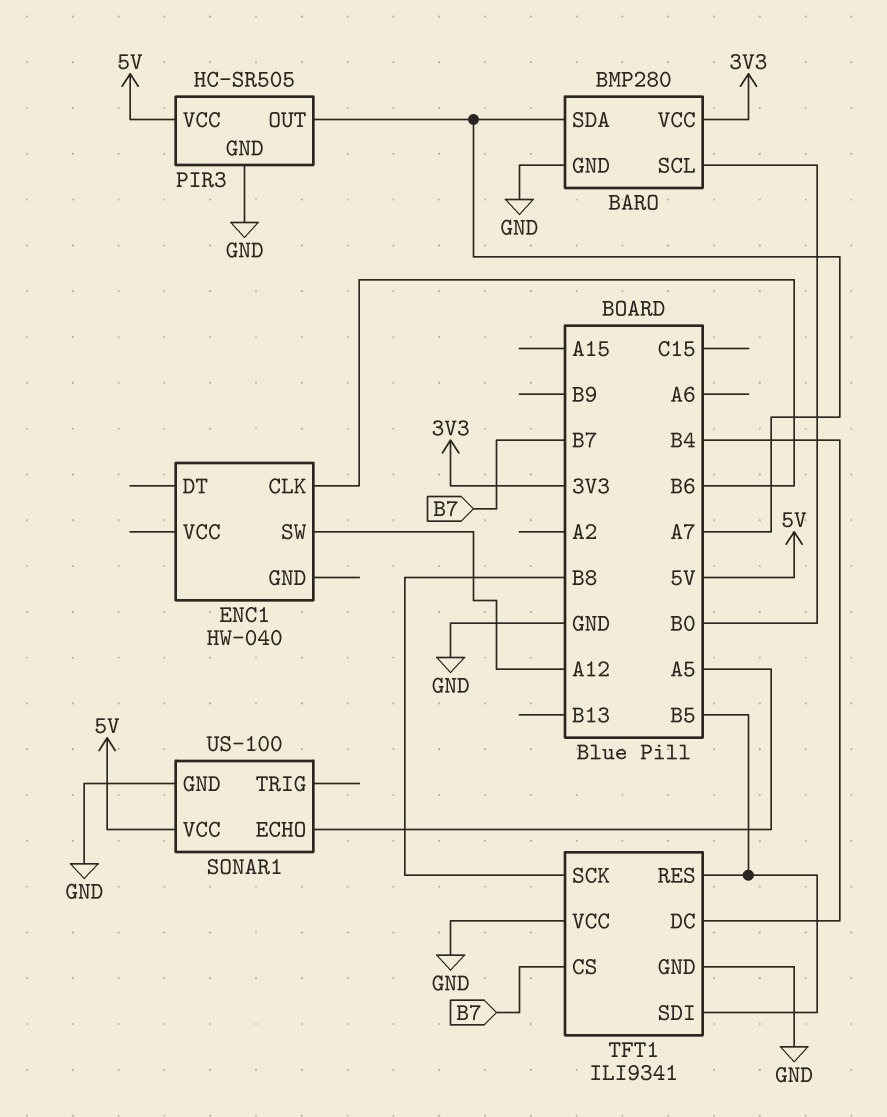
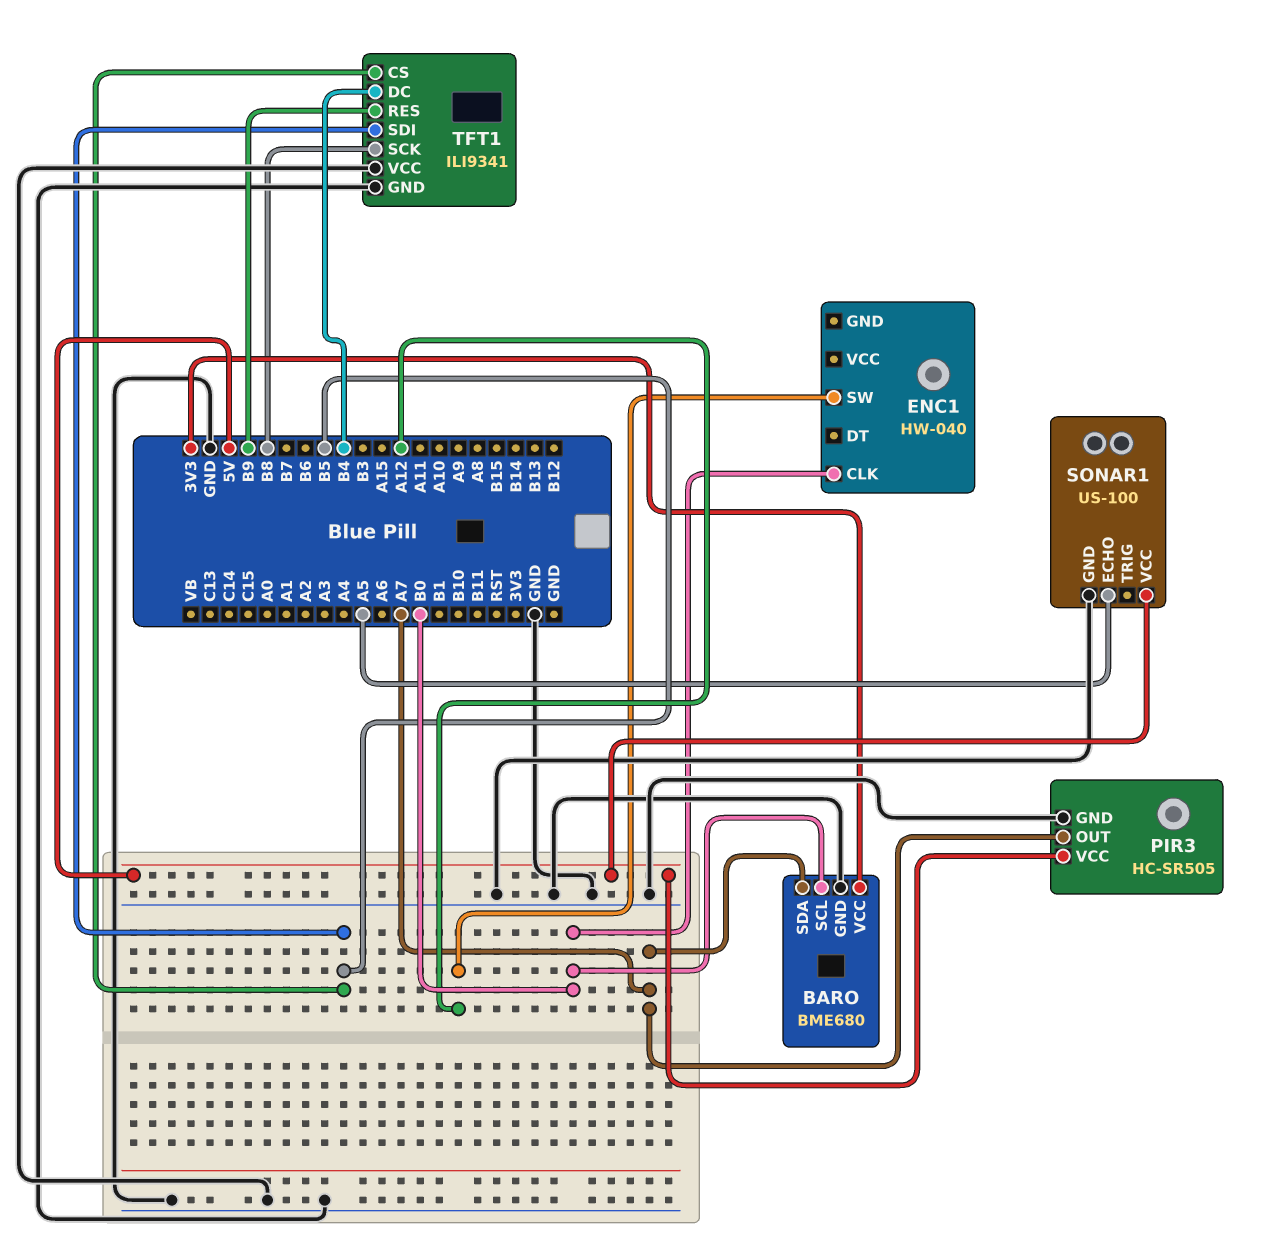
BARO: BMP280 -> BME680
ENC1 pin CLK: B6 -> B0
TFT1 pin CS: B7 -> B5
TFT1 pin RES: B5 -> B9

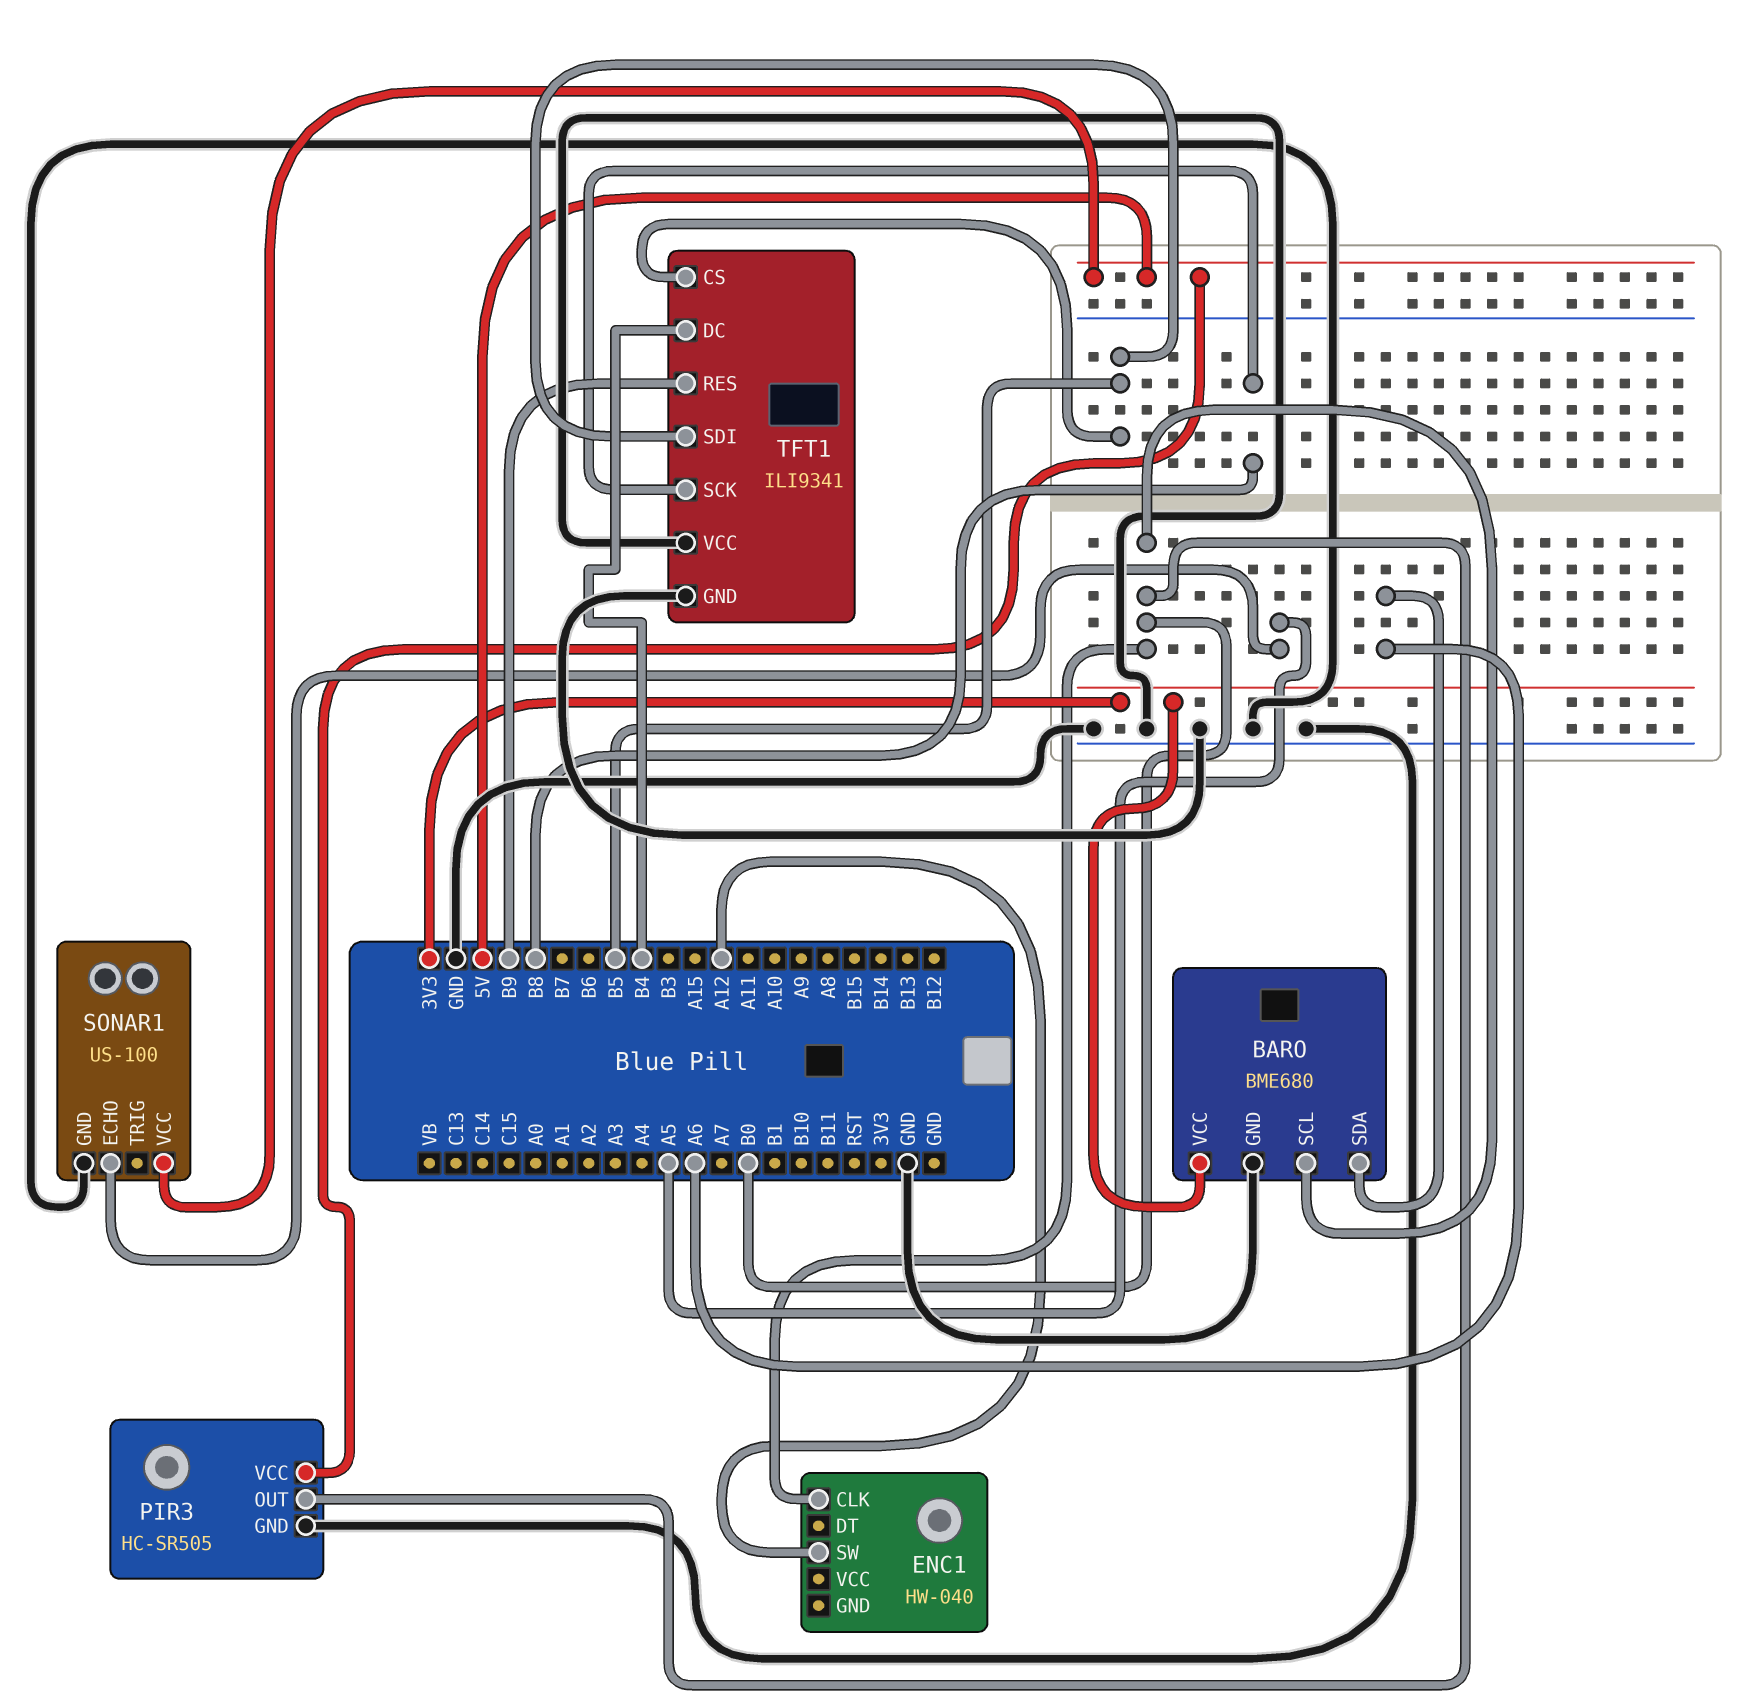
BARO pin SDA: A7 -> A6
PIR3 pin OUT: A7 -> B0

